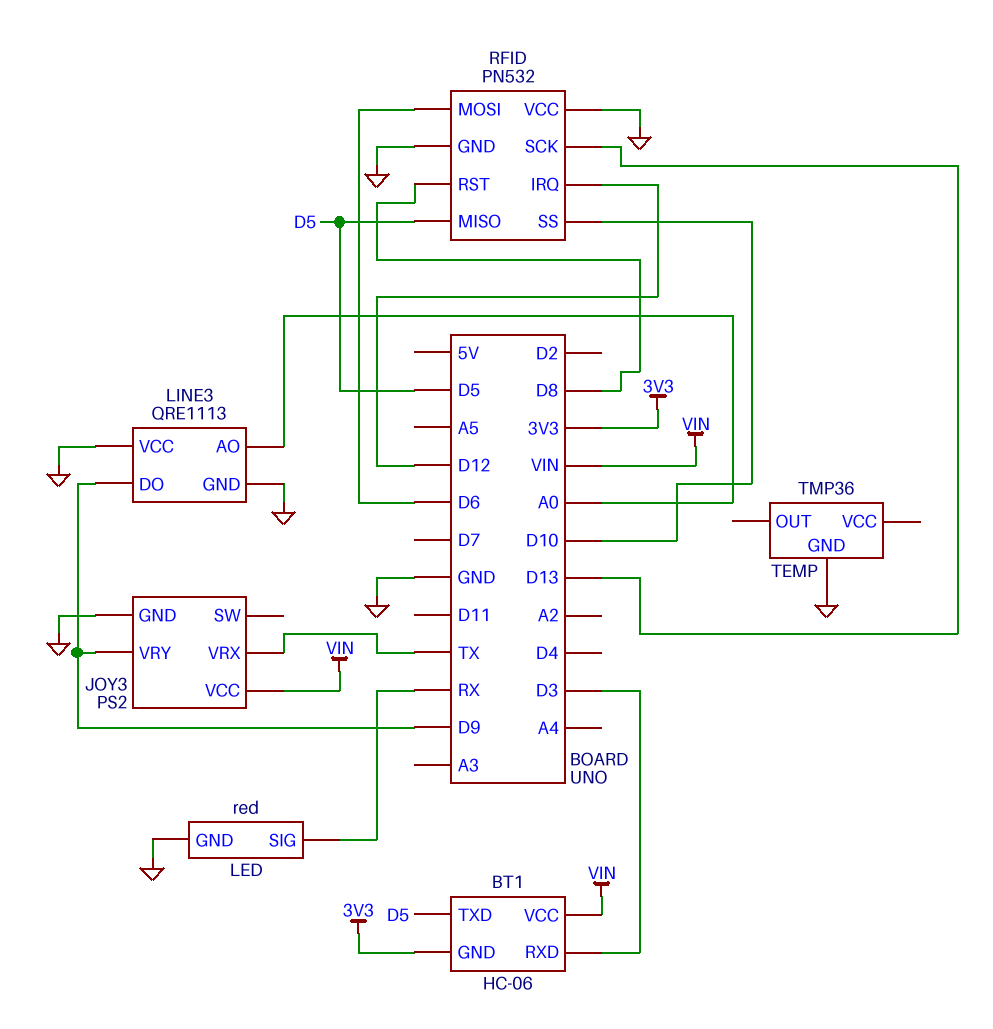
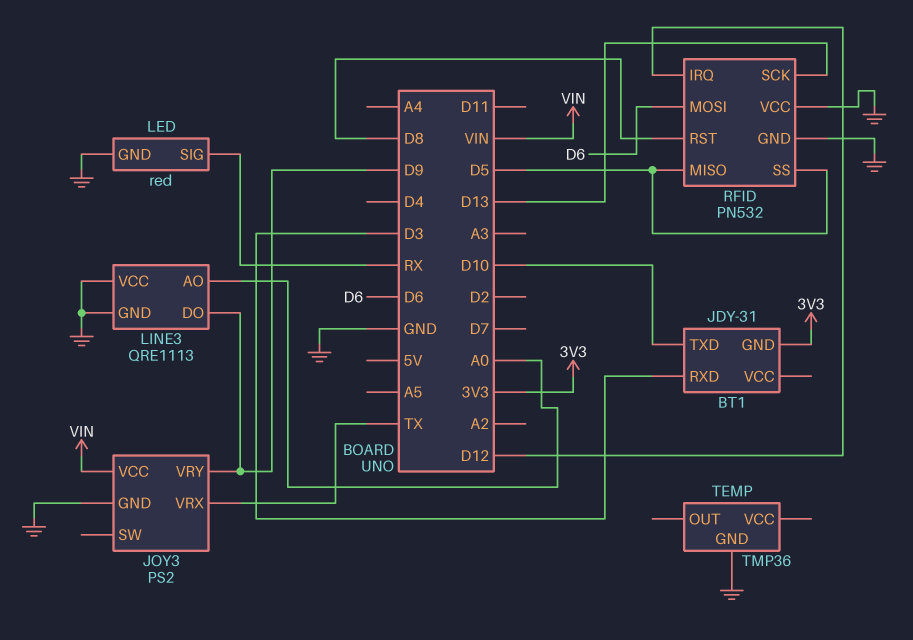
BT1: HC-06 -> JDY-31
BT1 pin TXD: D5 -> D10
BT1 pin VCC: VIN -> none
RFID pin SS: D10 -> D5

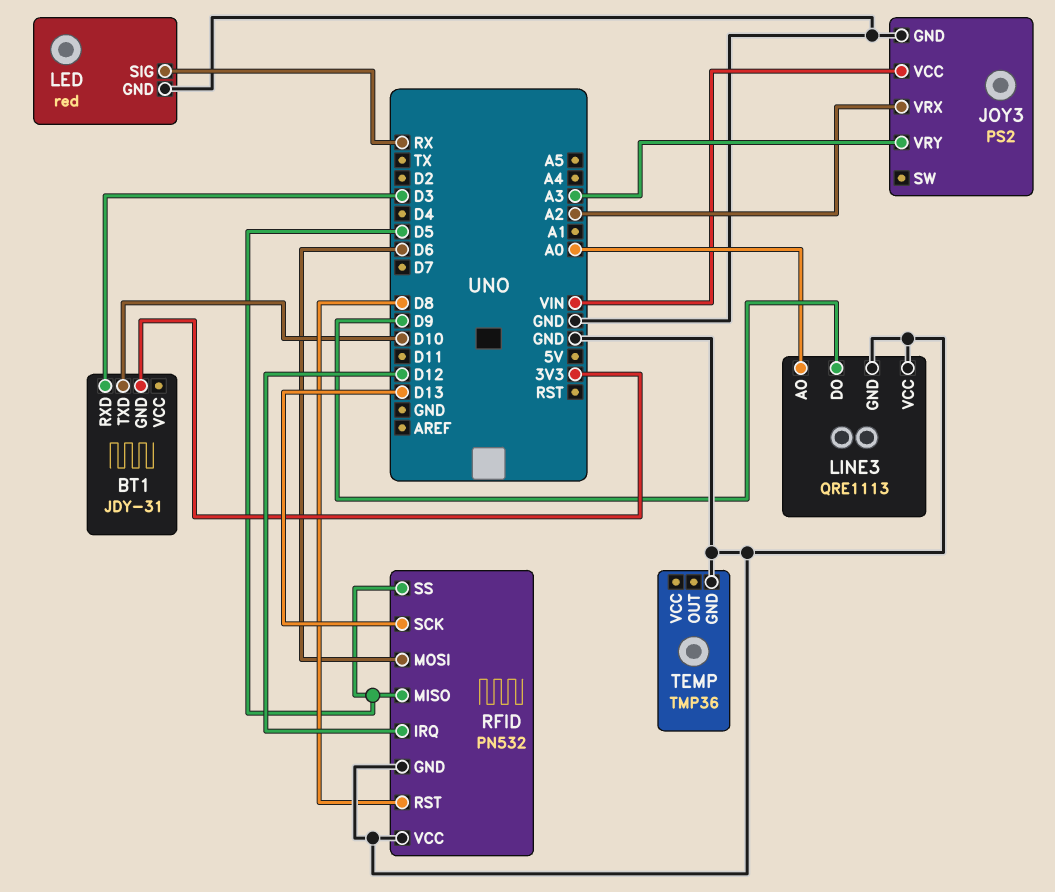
JOY3 pin VRX: TX -> A2
JOY3 pin VRY: D9 -> A3

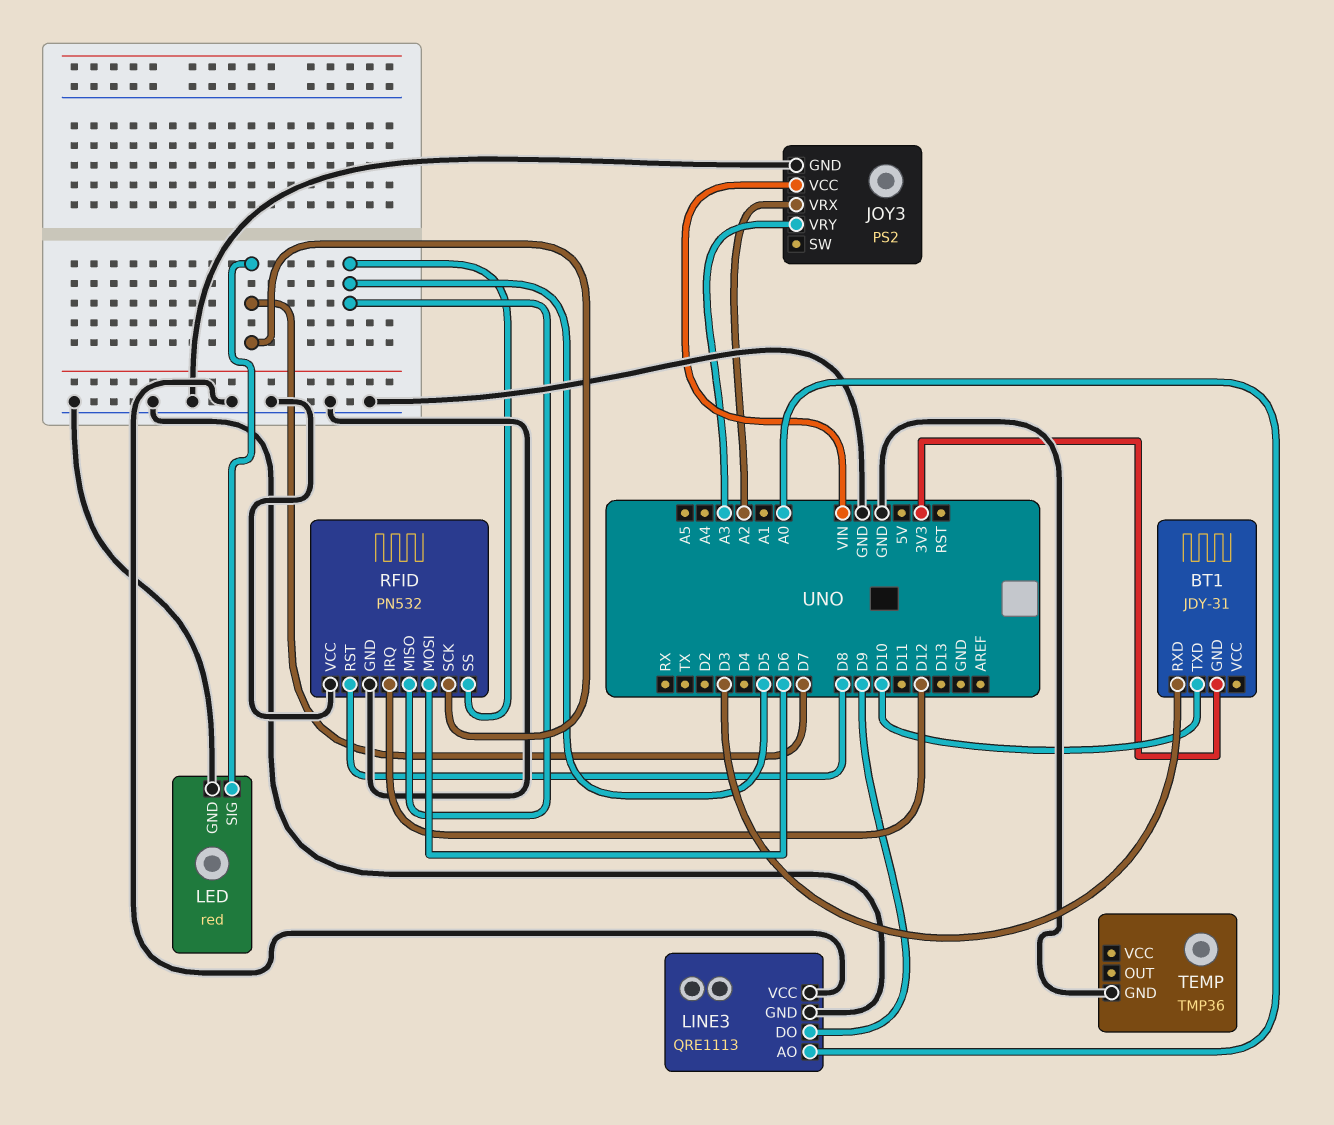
LED pin SIG: RX -> D7
RFID pin SCK: D13 -> D7

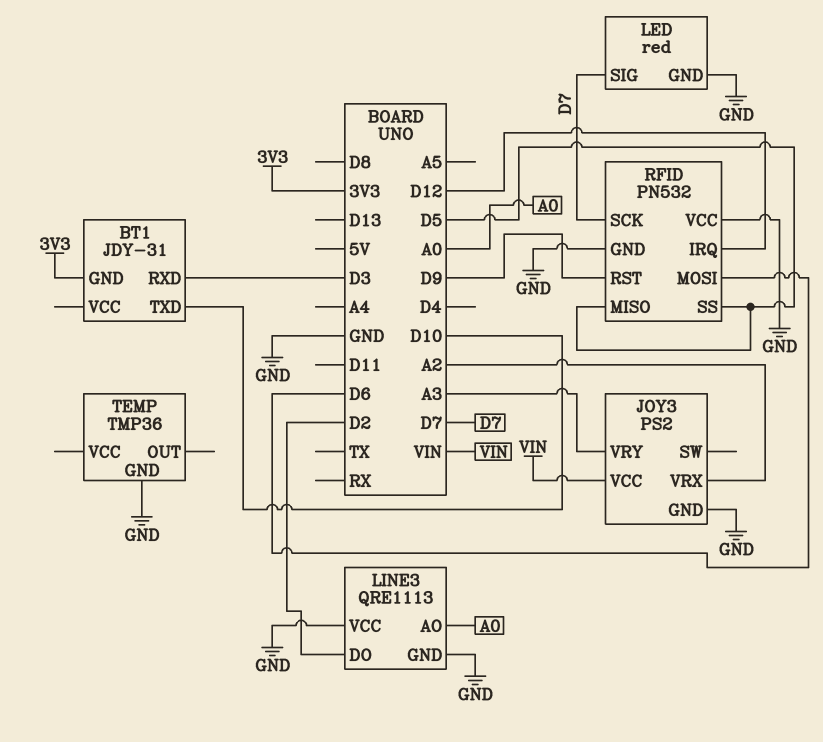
LINE3 pin DO: D9 -> D2
RFID pin RST: D8 -> D9

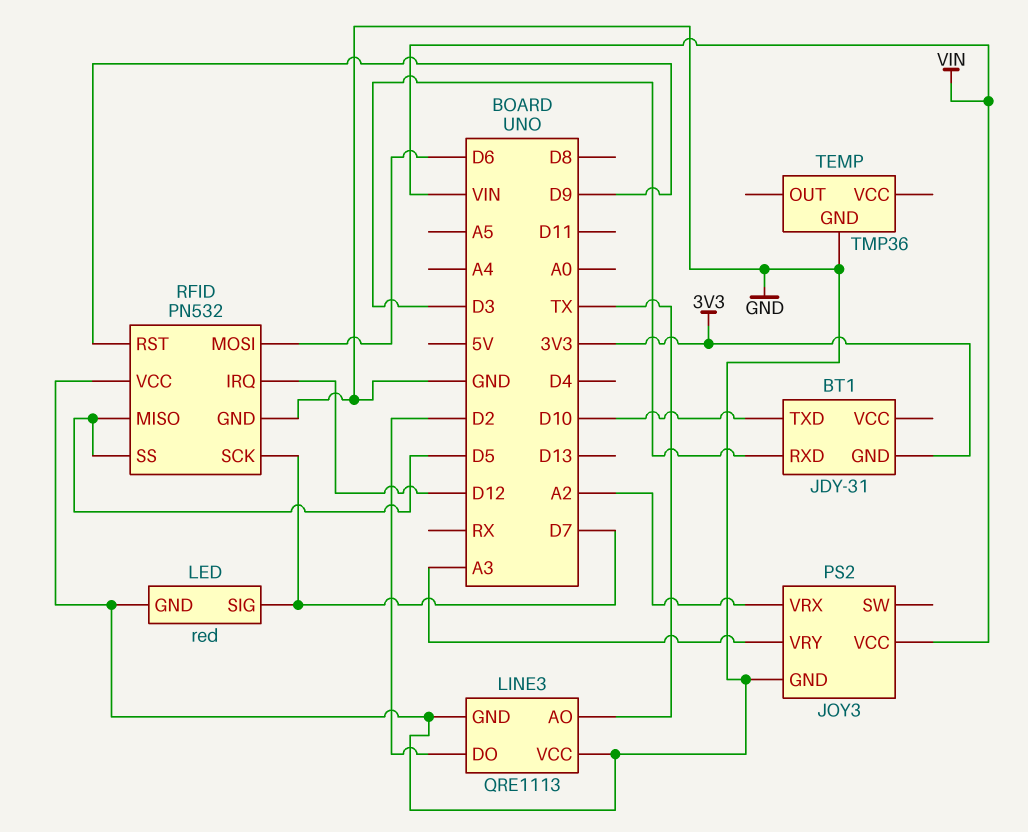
LINE3 pin AO: A0 -> TX

